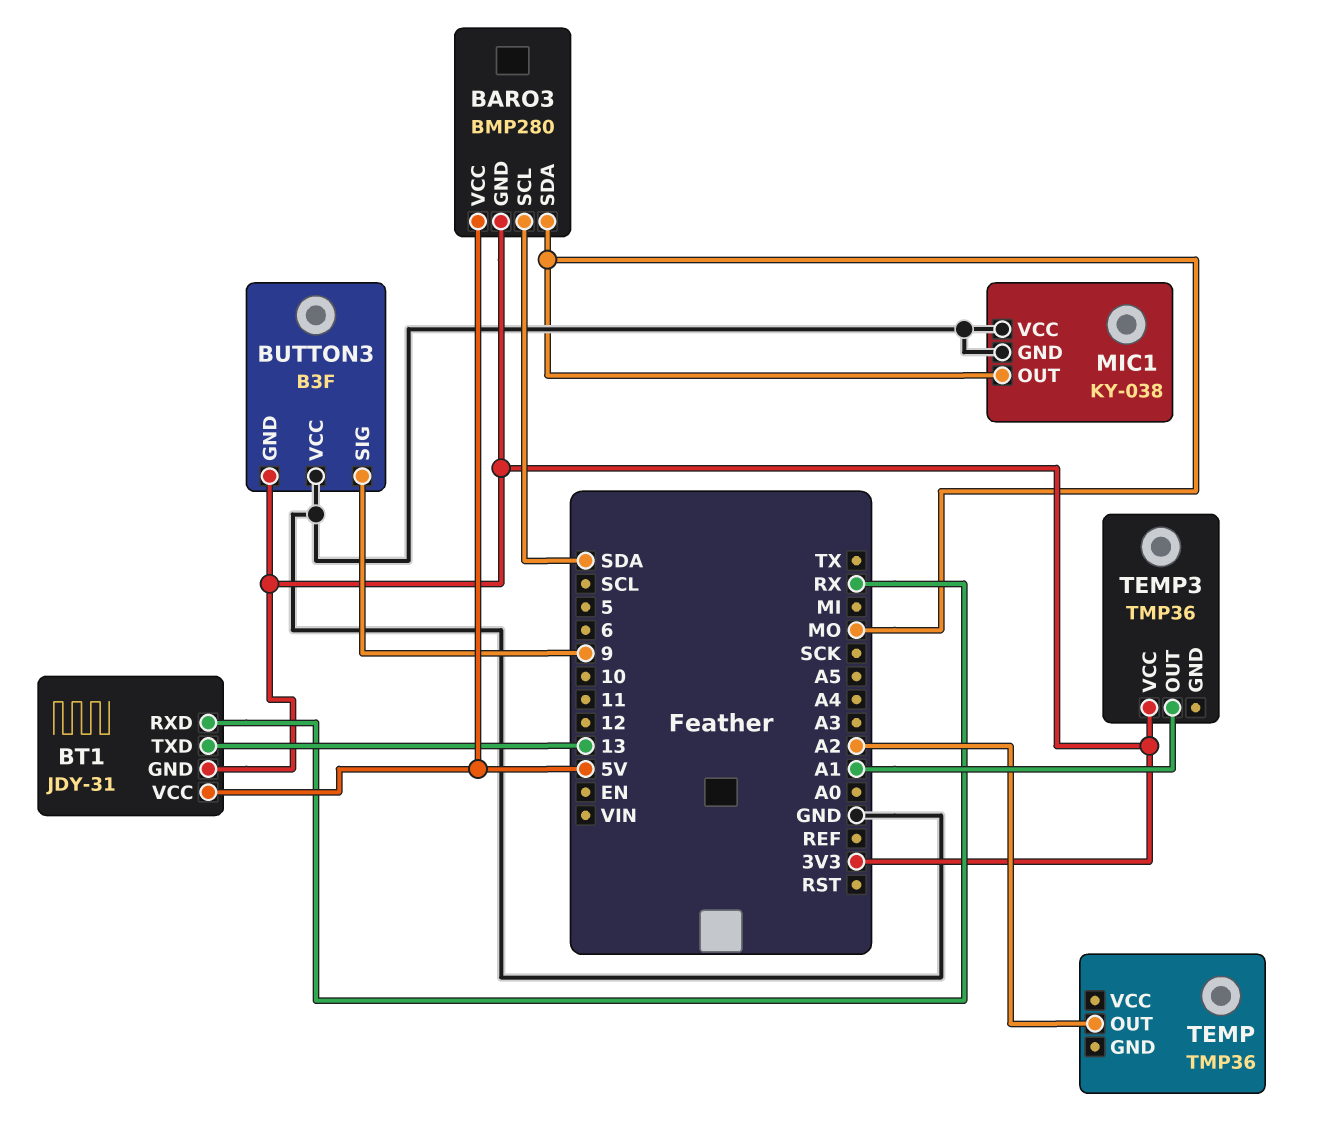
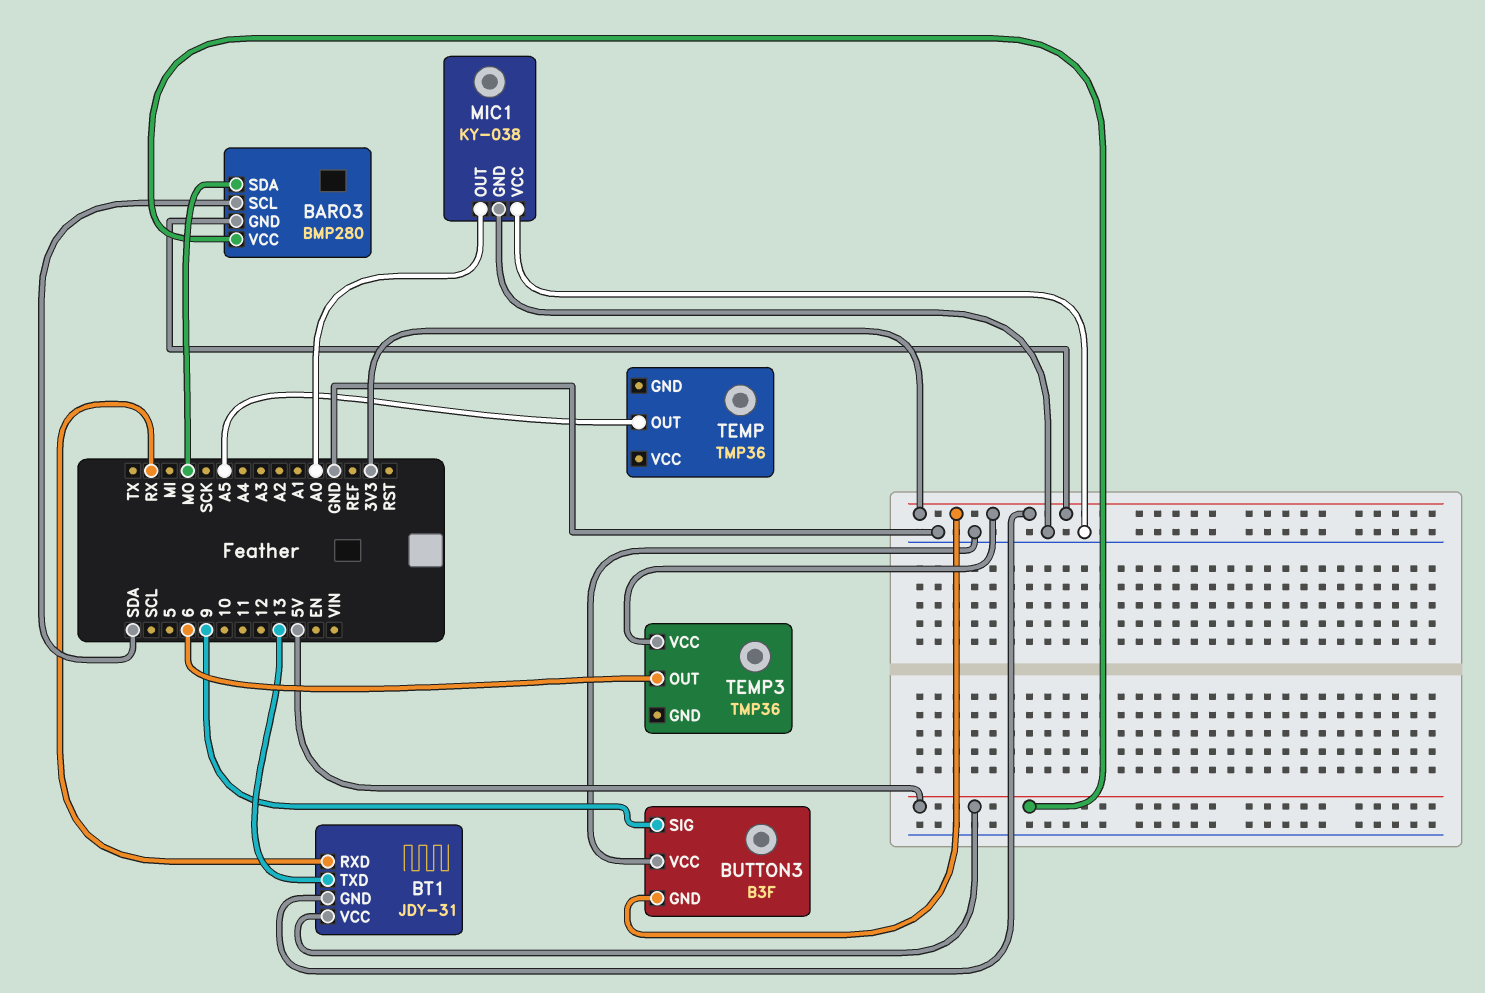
MIC1 pin OUT: MO -> A0
TEMP pin OUT: A2 -> A5
TEMP3 pin OUT: A1 -> 6

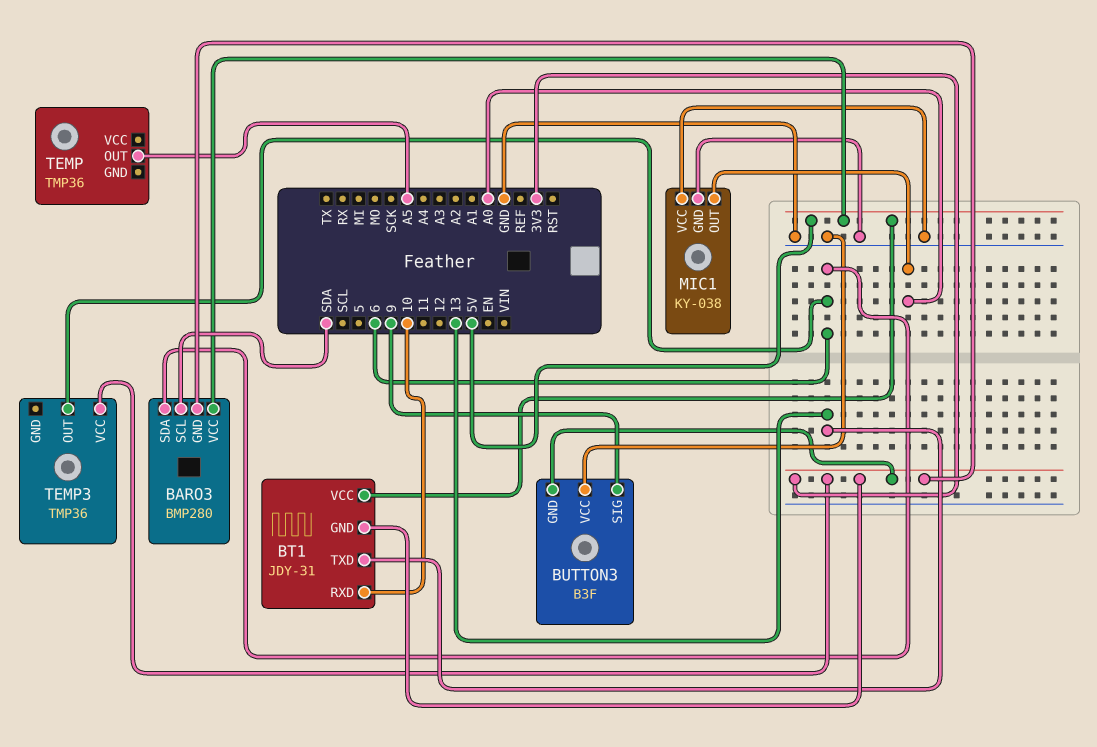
BARO3 pin SDA: MO -> 6
BT1 pin RXD: RX -> 10

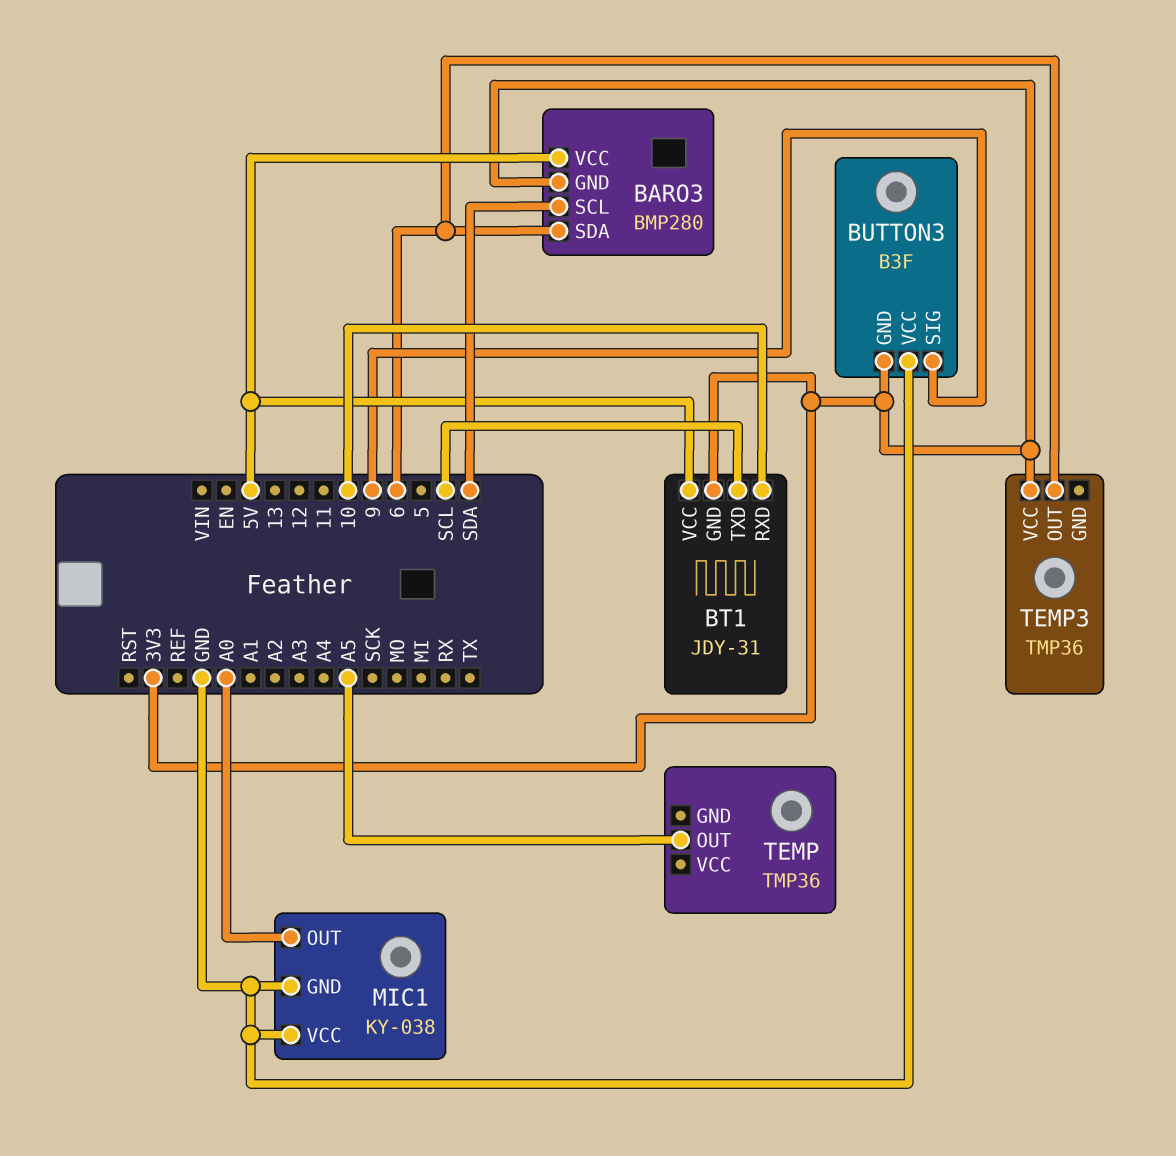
BT1 pin TXD: 13 -> SCL

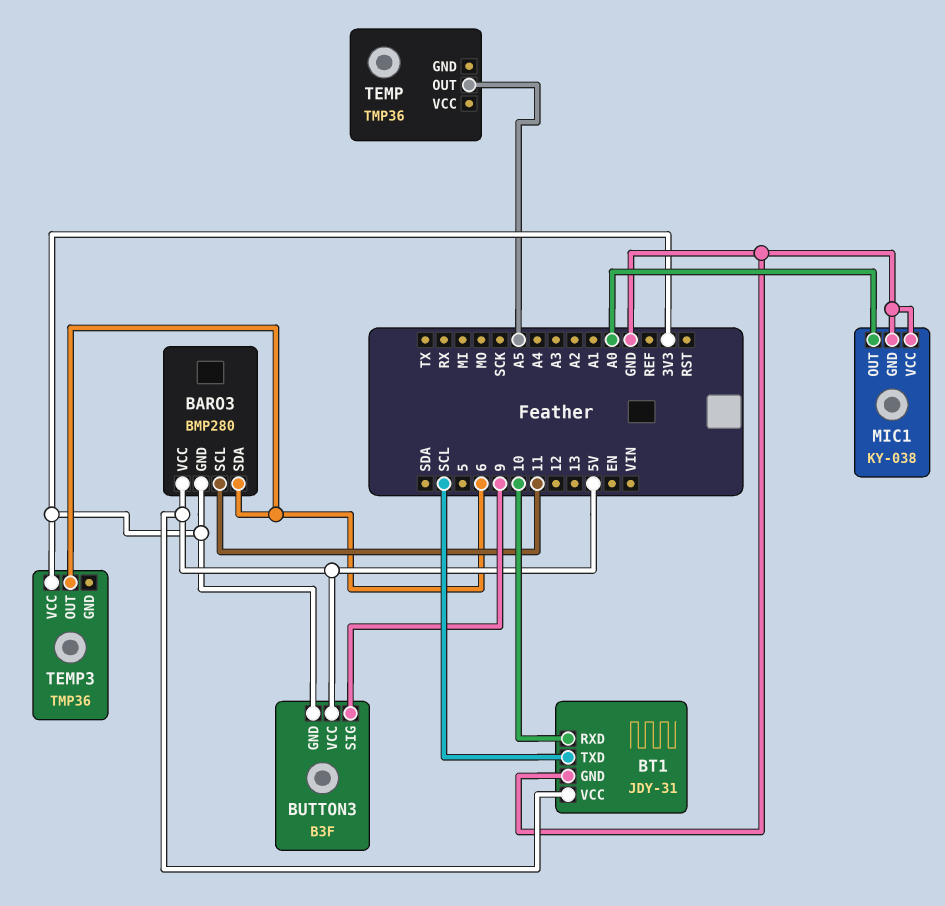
BARO3 pin SCL: SDA -> 11
BT1 pin GND: 3V3 -> GND
BUTTON3 pin VCC: GND -> 5V

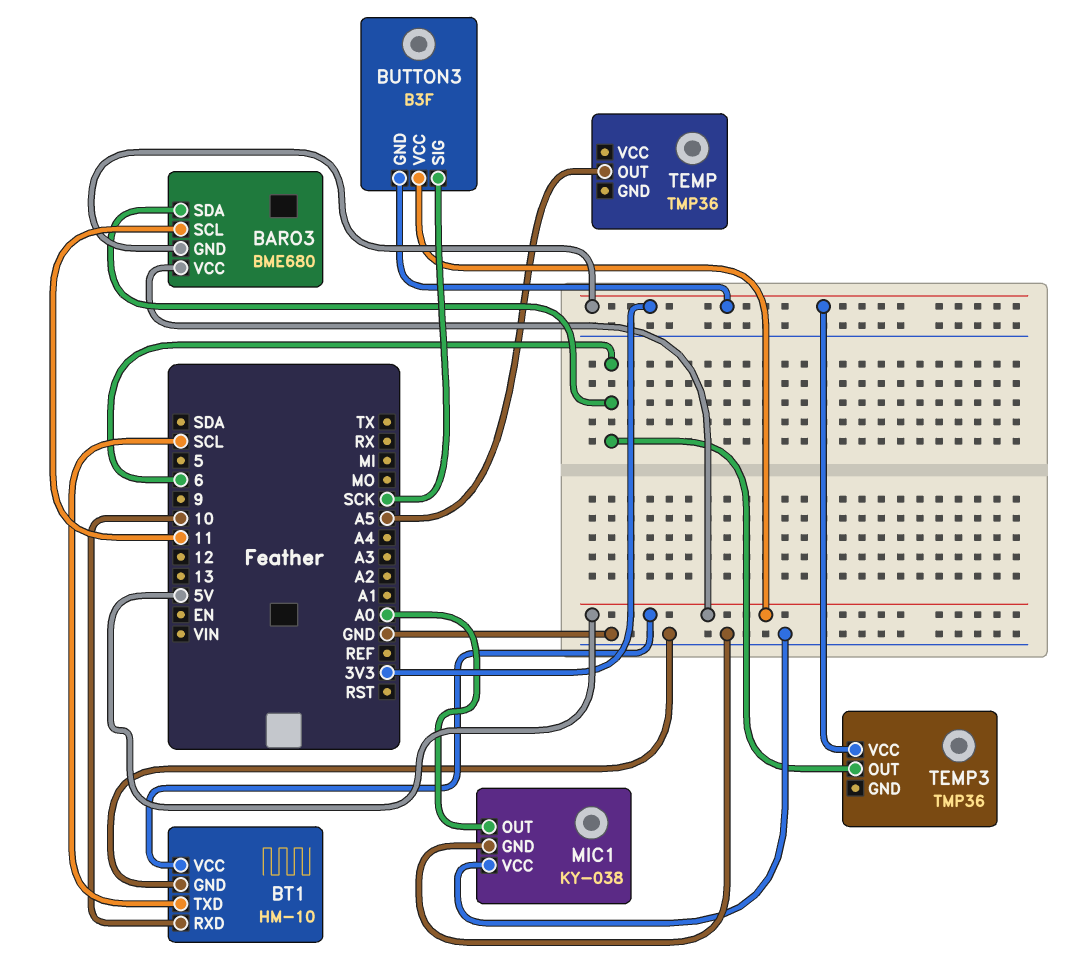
BARO3: BMP280 -> BME680
BT1: JDY-31 -> HM-10
BUTTON3 pin SIG: 9 -> SCK

